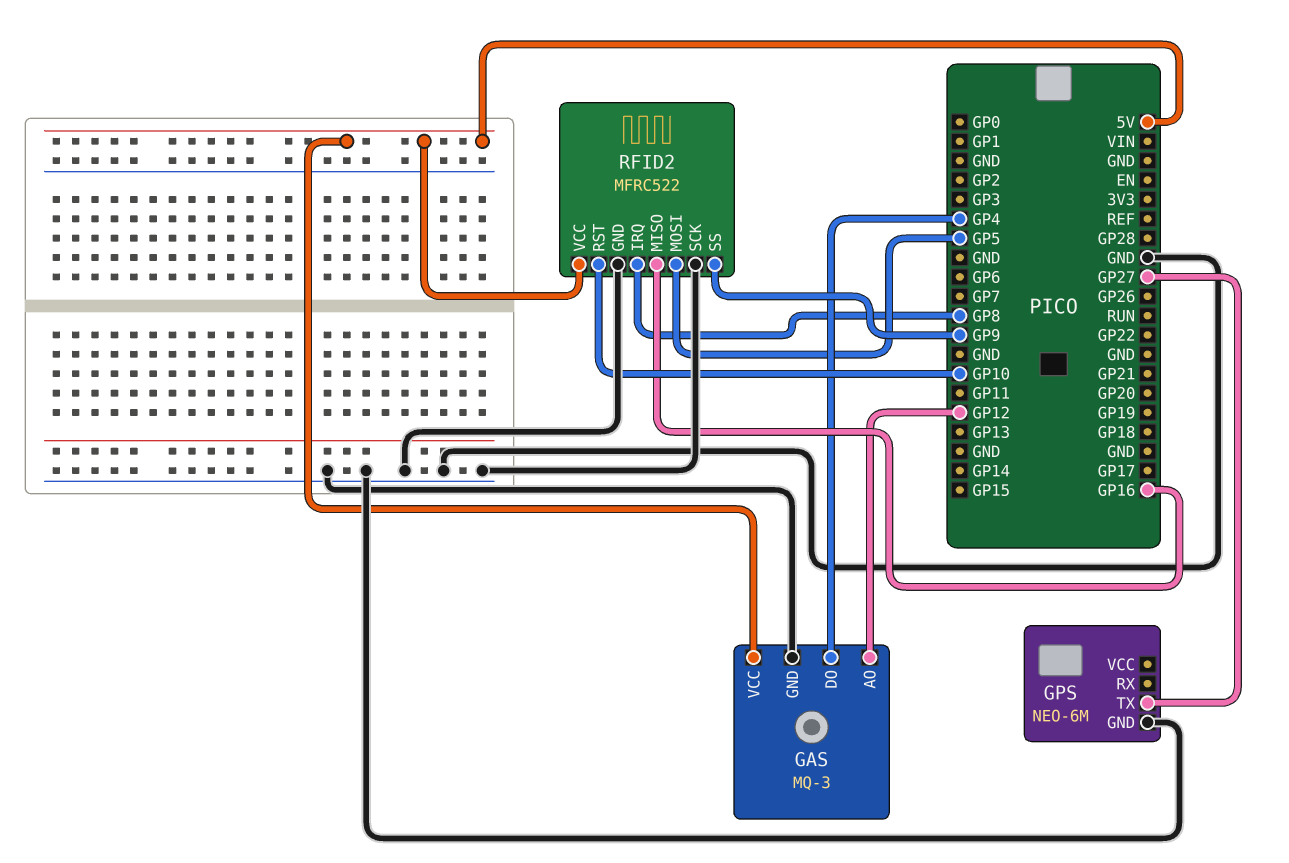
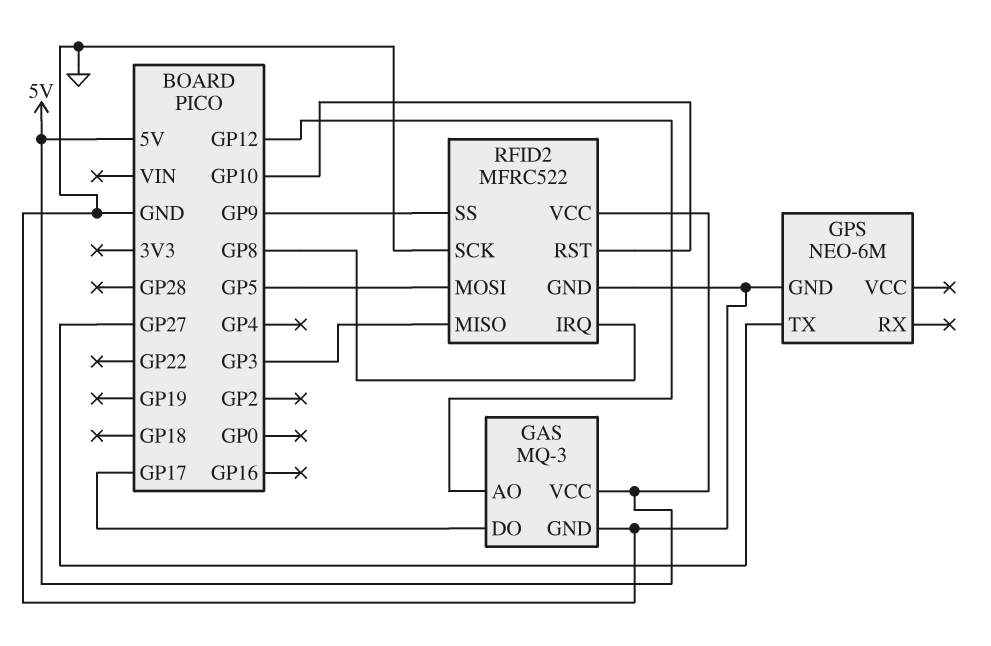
GAS pin DO: GP4 -> GP17
RFID2 pin MISO: GP16 -> GP3

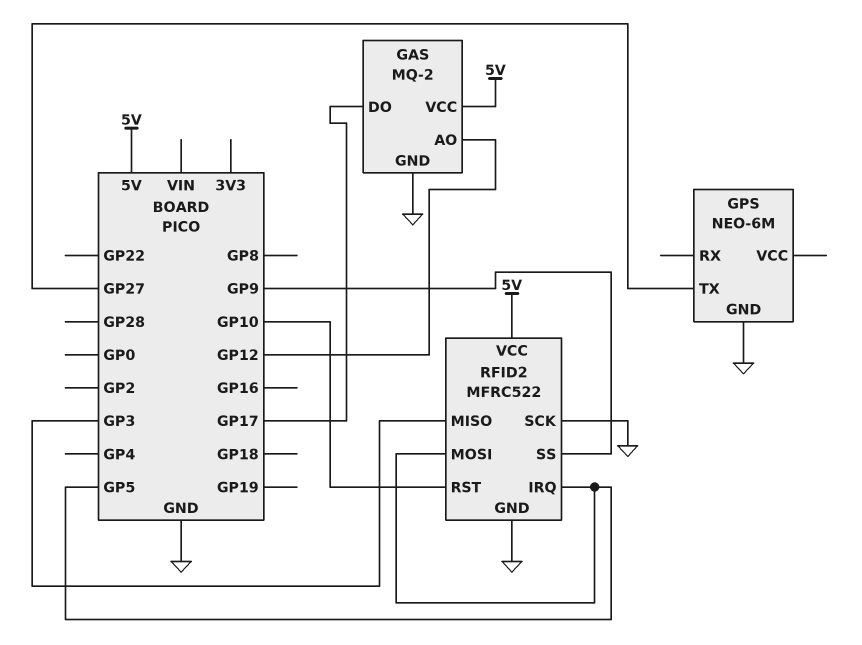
GAS: MQ-3 -> MQ-2
RFID2 pin IRQ: GP8 -> GP5

